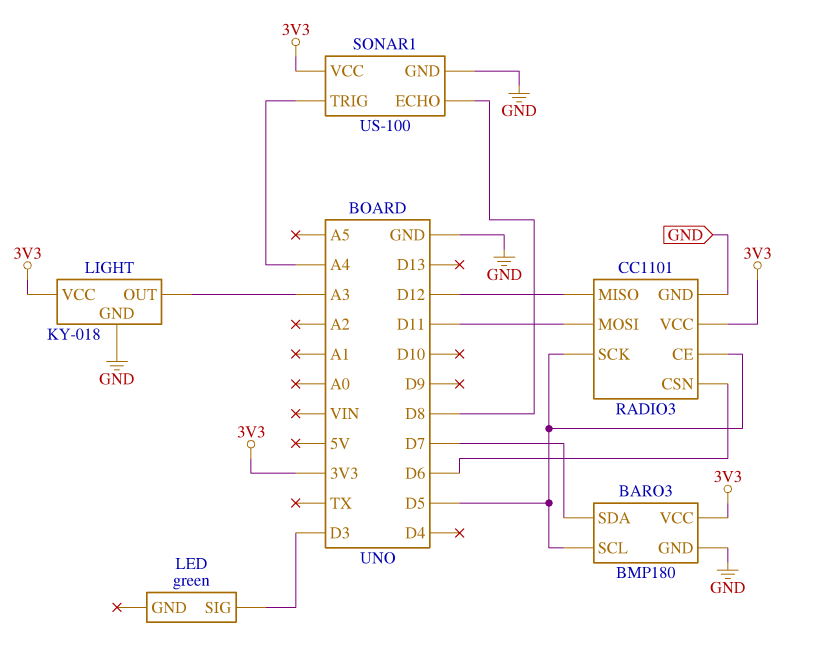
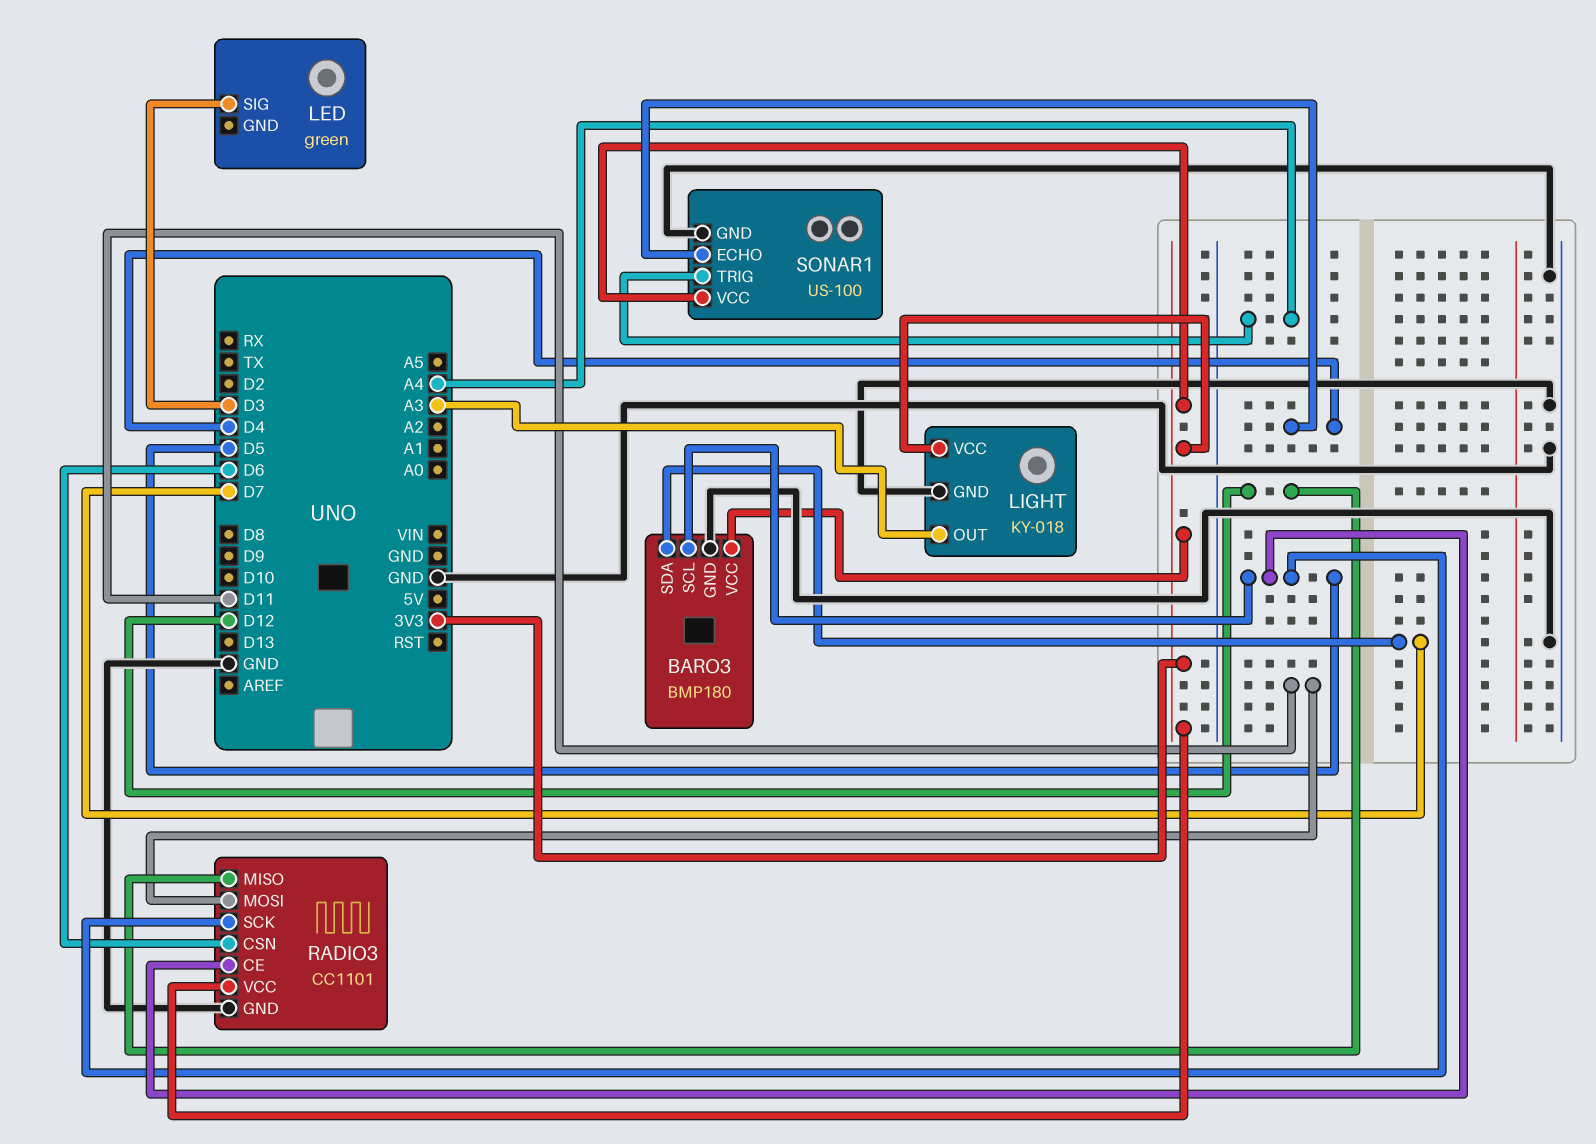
SONAR1 pin ECHO: D8 -> D4

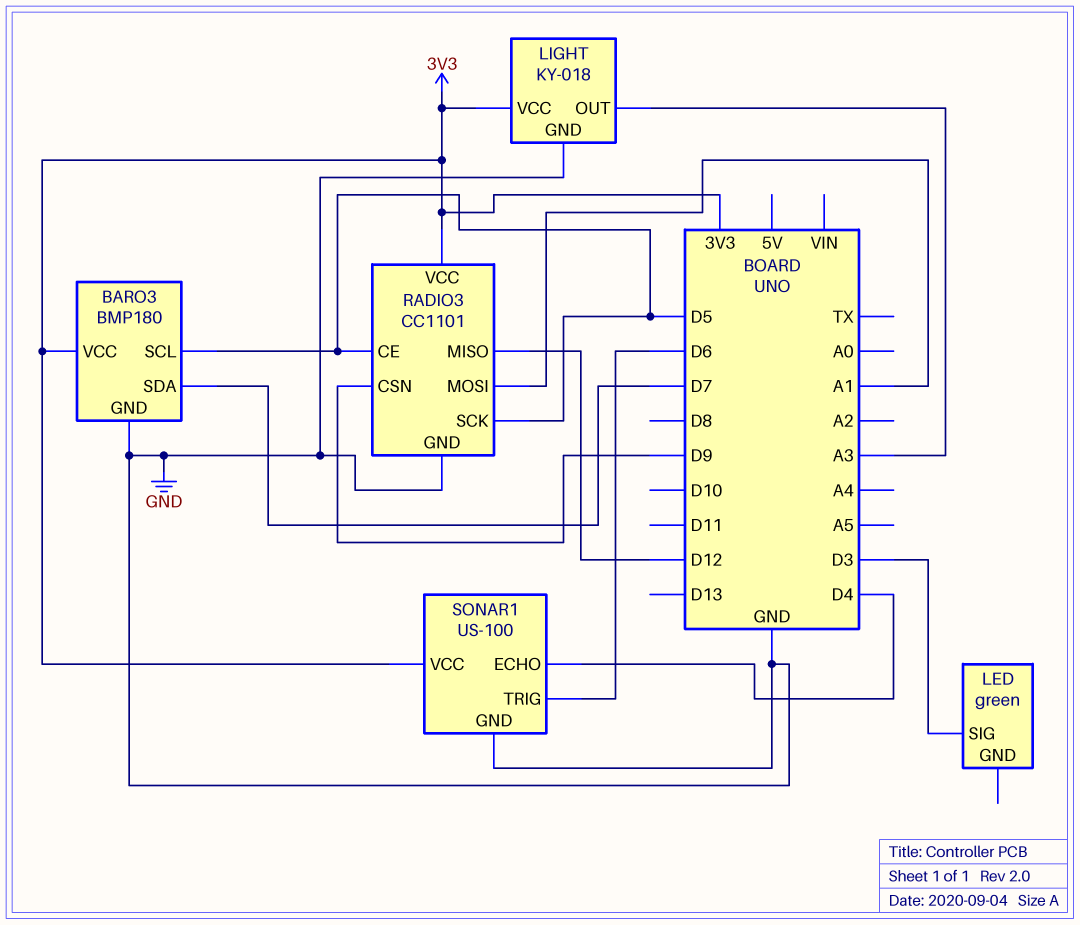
RADIO3 pin CSN: D6 -> D9
RADIO3 pin MOSI: D11 -> A1
SONAR1 pin TRIG: A4 -> D6

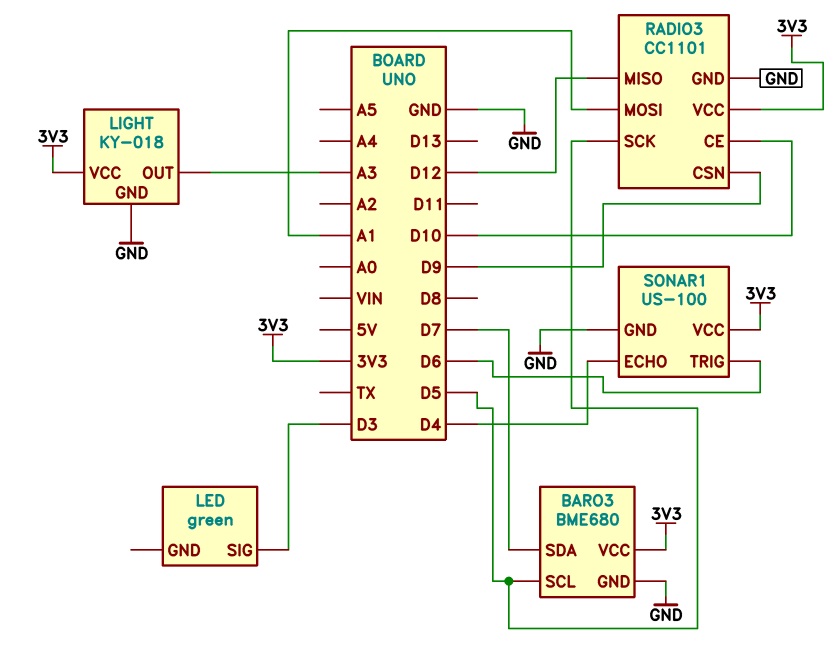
BARO3: BMP180 -> BME680
RADIO3 pin CE: D5 -> D10

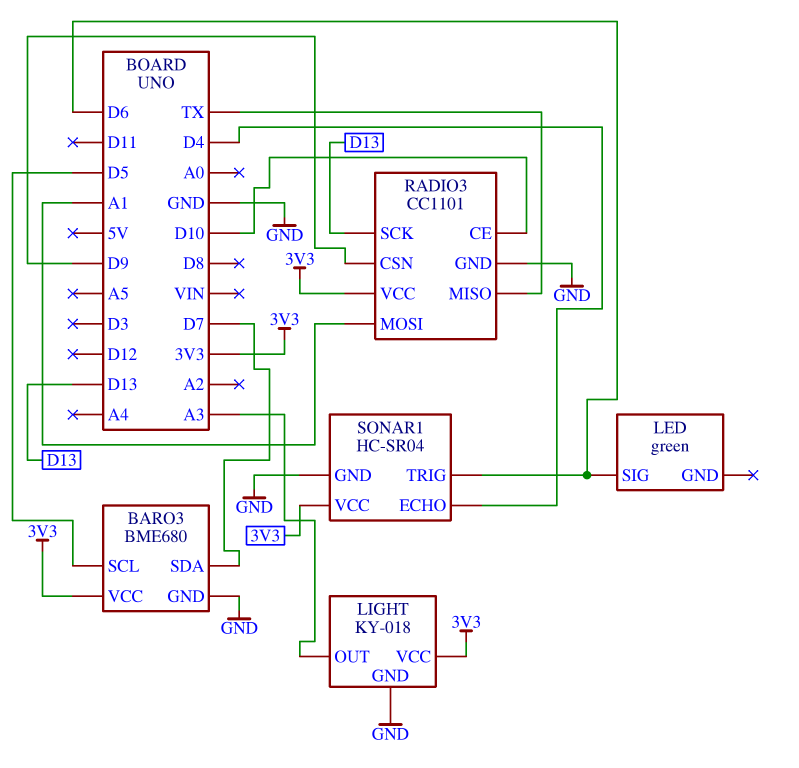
LED pin SIG: D3 -> D6
RADIO3 pin MISO: D12 -> TX
RADIO3 pin SCK: D5 -> D13
SONAR1: US-100 -> HC-SR04

